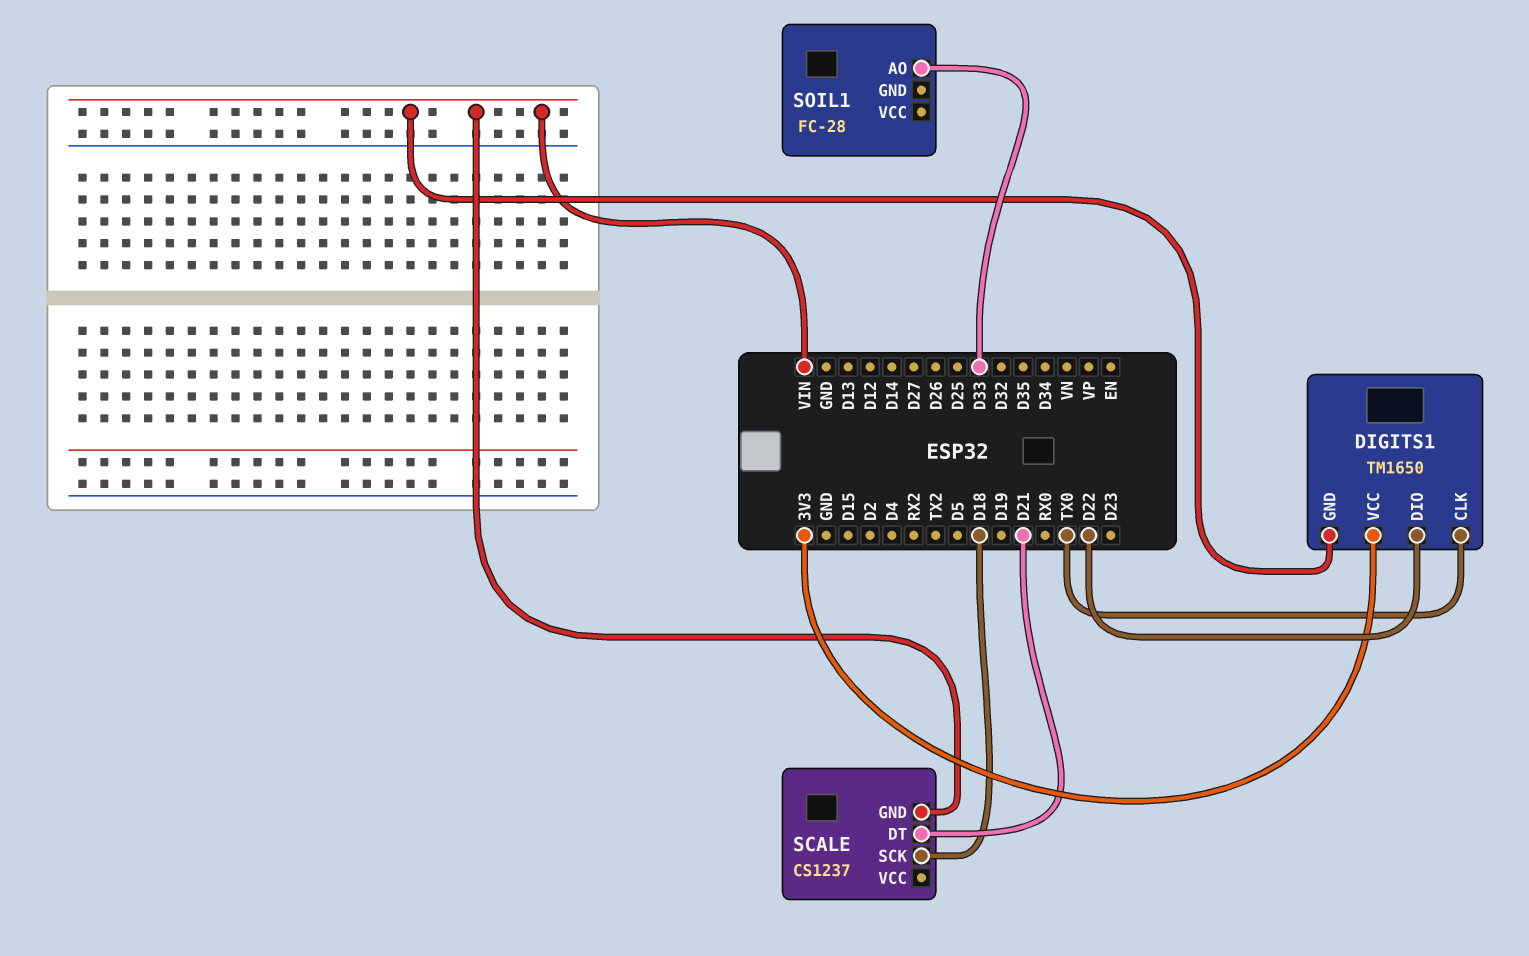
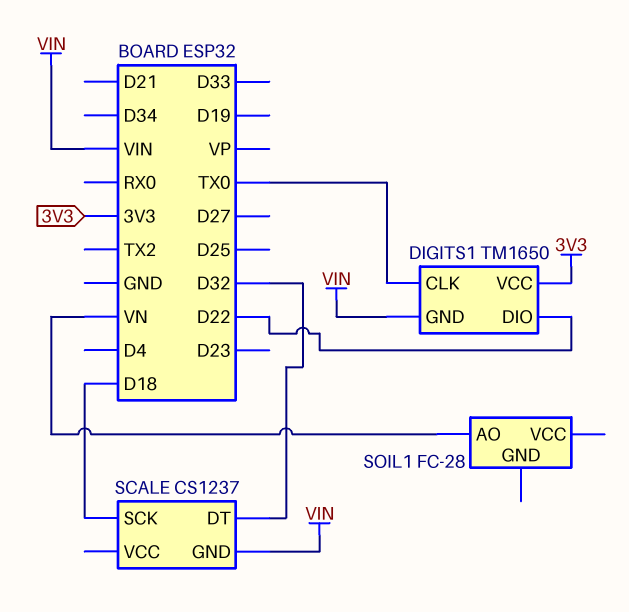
SCALE pin DT: D21 -> D32
SOIL1 pin AO: D33 -> VN

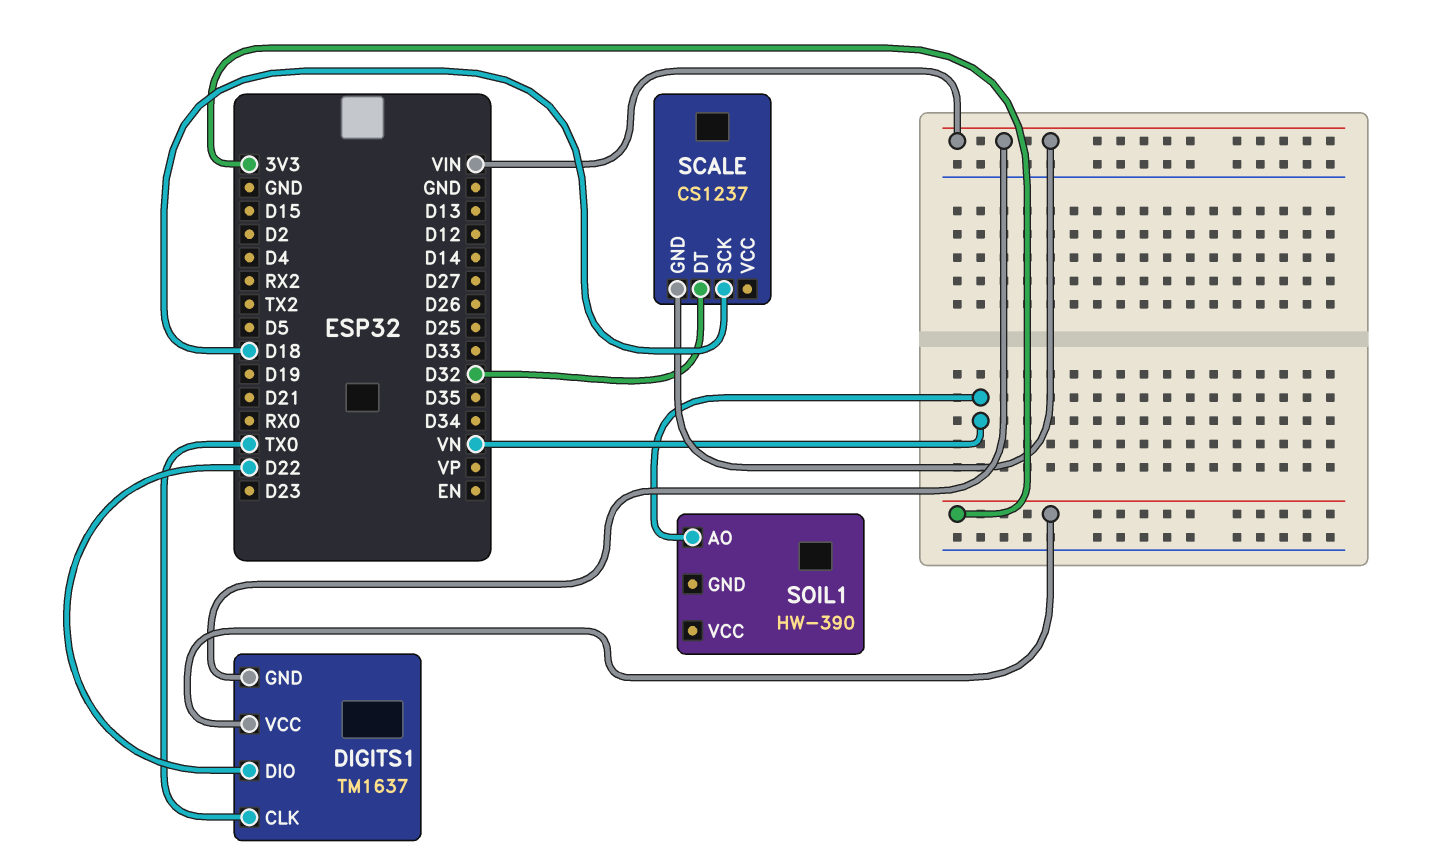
DIGITS1: TM1650 -> TM1637
SOIL1: FC-28 -> HW-390

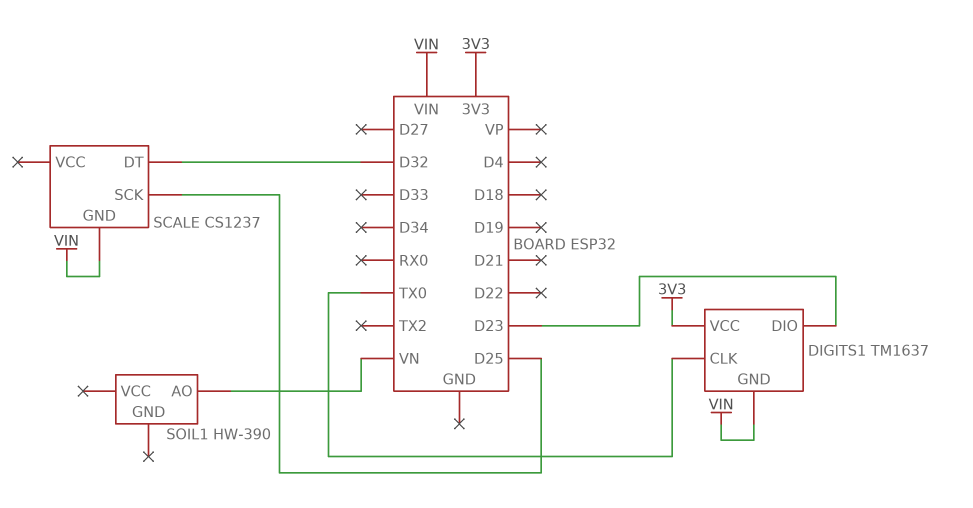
DIGITS1 pin DIO: D22 -> D23
SCALE pin SCK: D18 -> D25

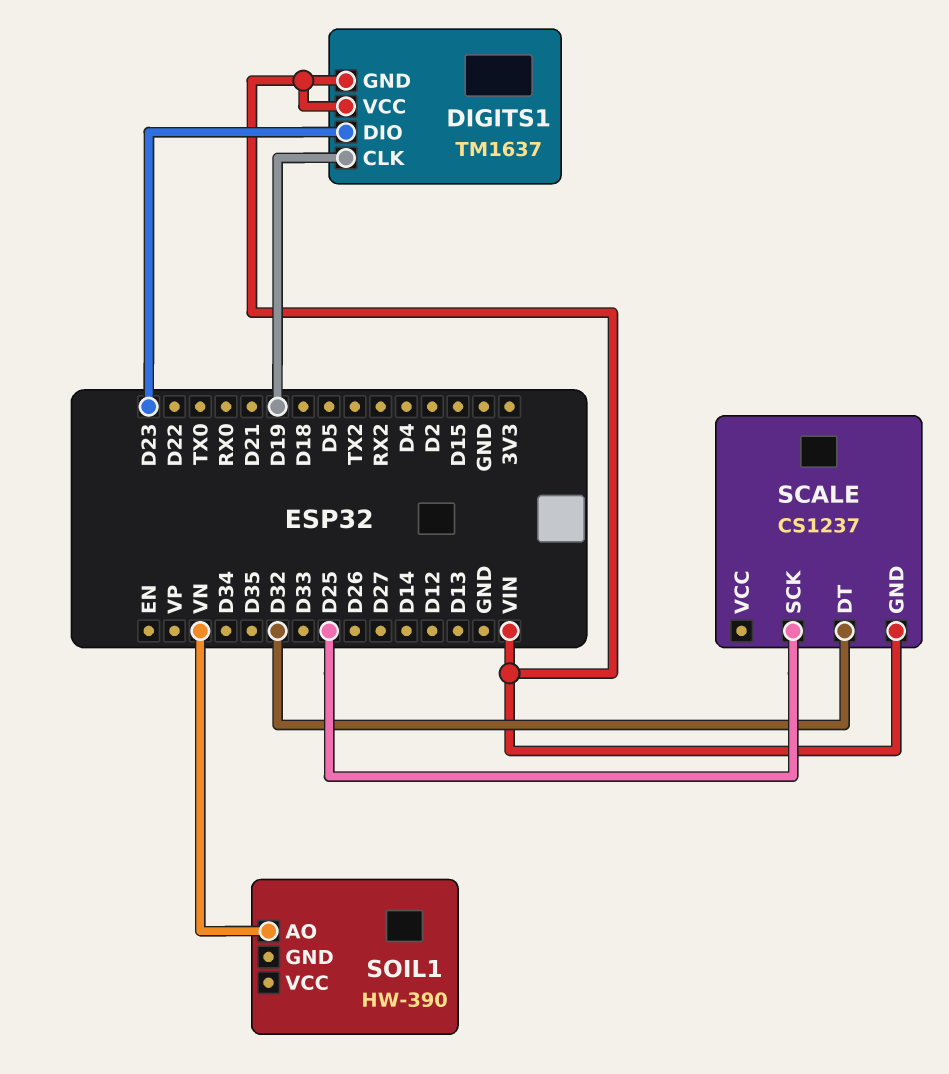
DIGITS1 pin CLK: TX0 -> D19
DIGITS1 pin VCC: 3V3 -> VIN

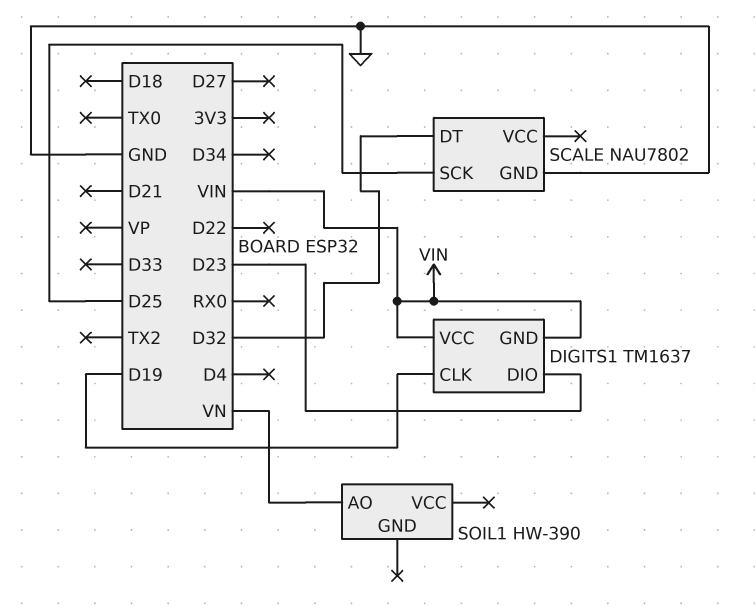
SCALE: CS1237 -> NAU7802
SCALE pin GND: VIN -> GND

